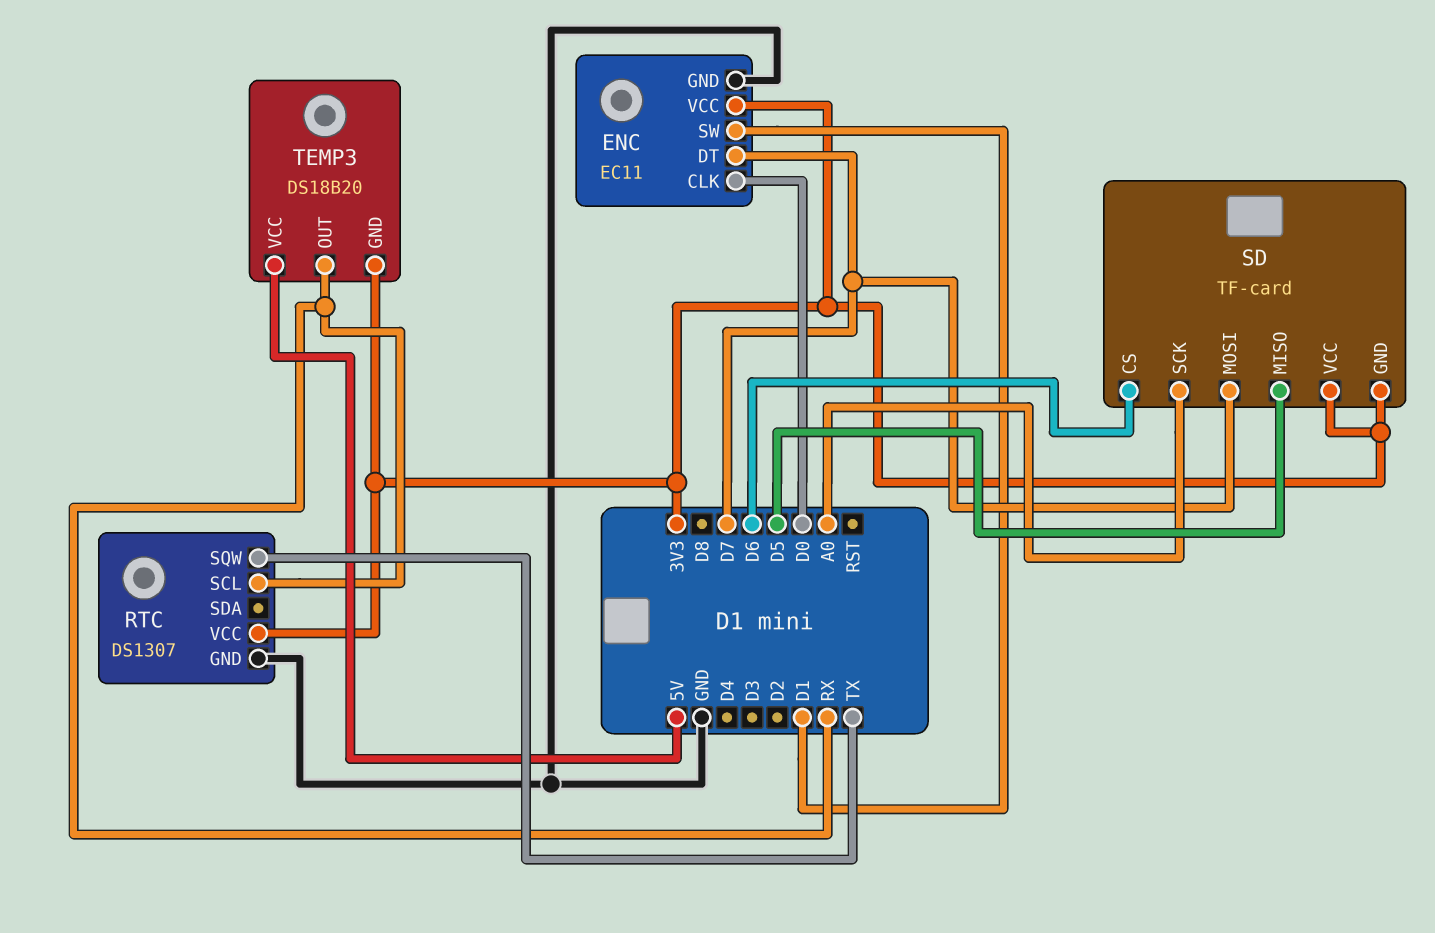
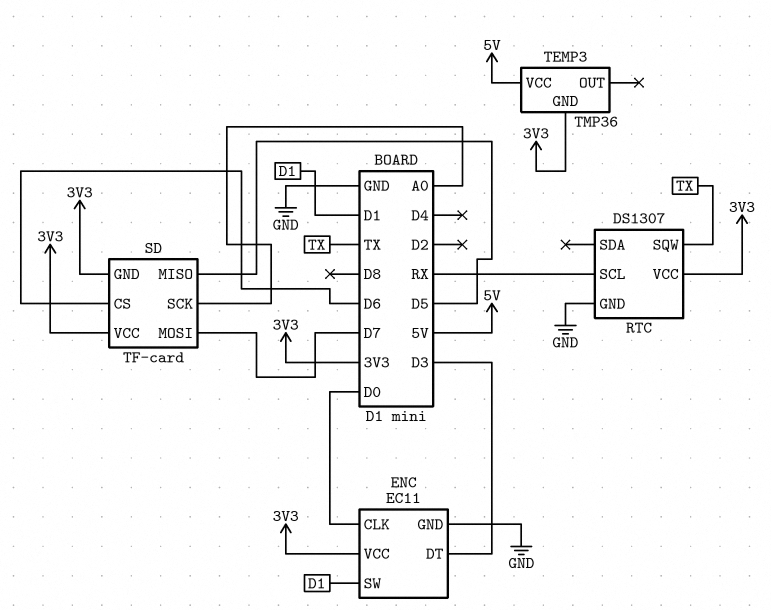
ENC pin DT: D7 -> D3
TEMP3: DS18B20 -> TMP36
TEMP3 pin OUT: RX -> none

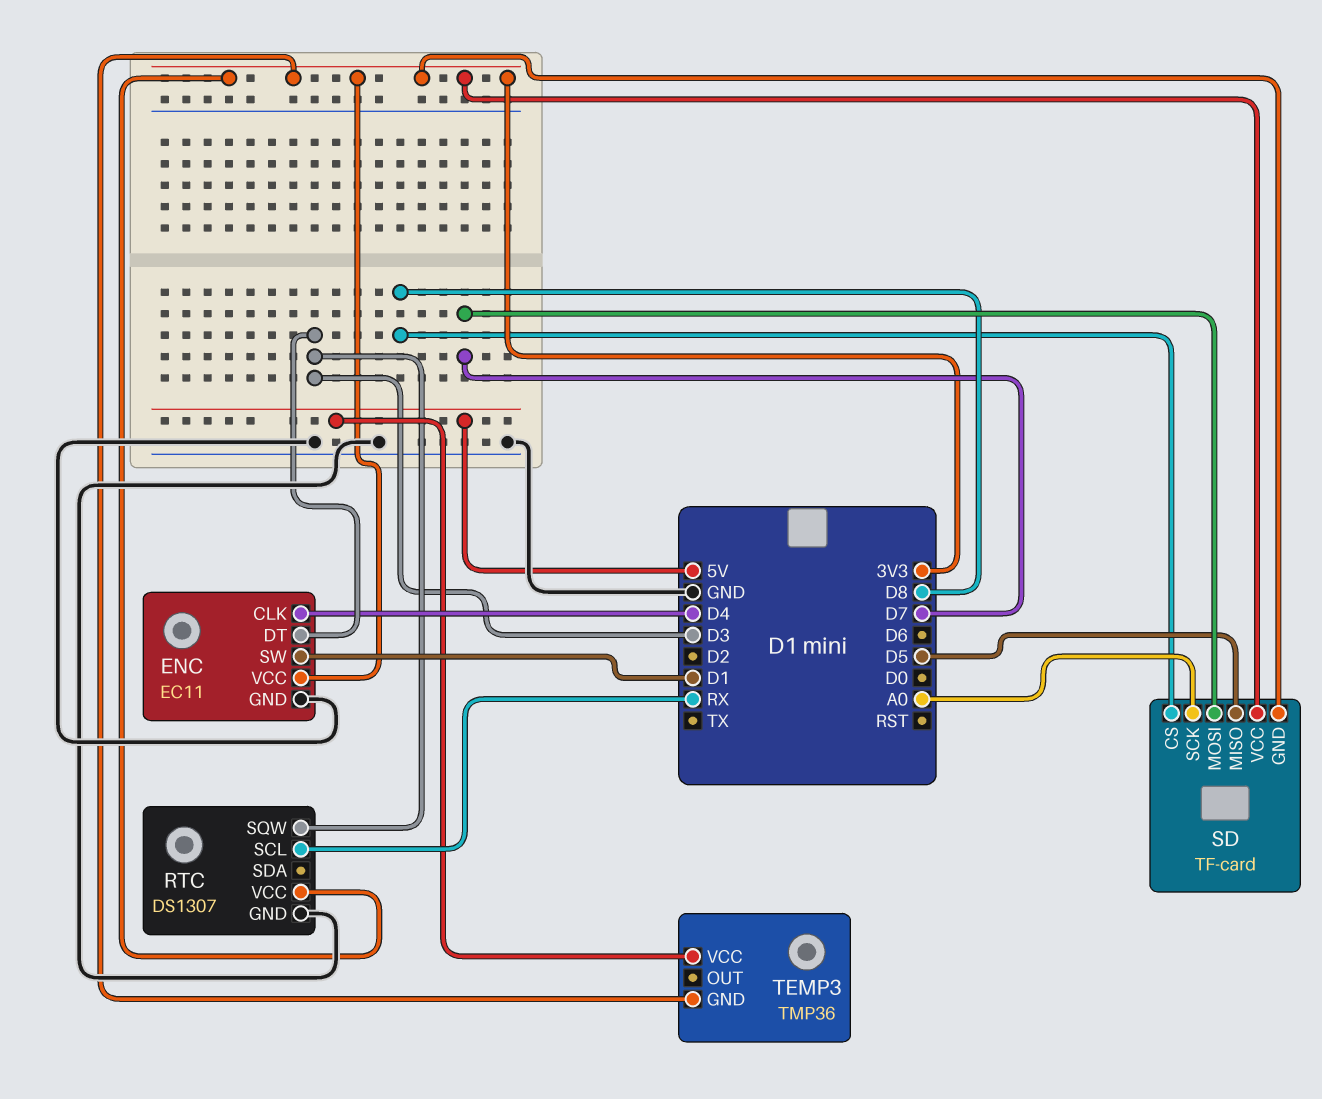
ENC pin CLK: D0 -> D4
RTC pin SQW: TX -> D3
SD pin CS: D6 -> D8

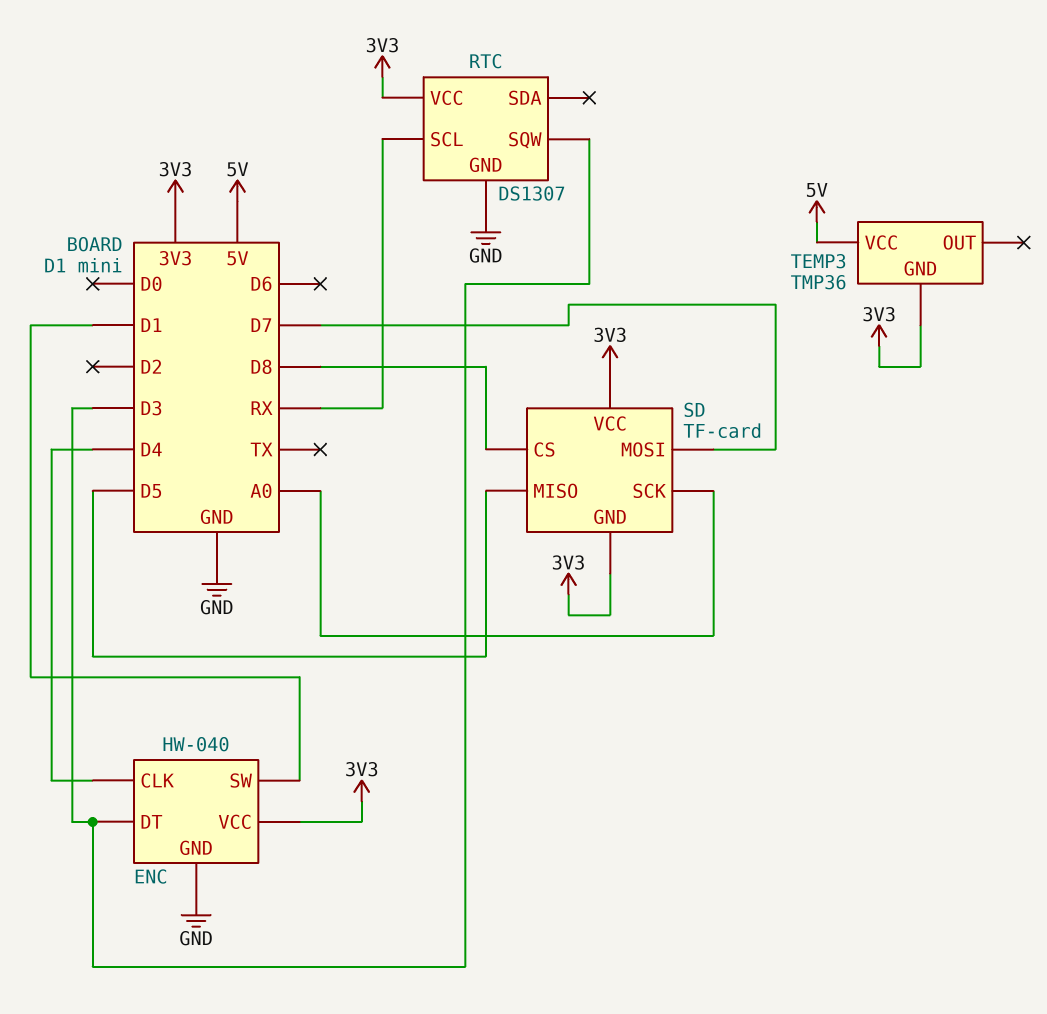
ENC: EC11 -> HW-040

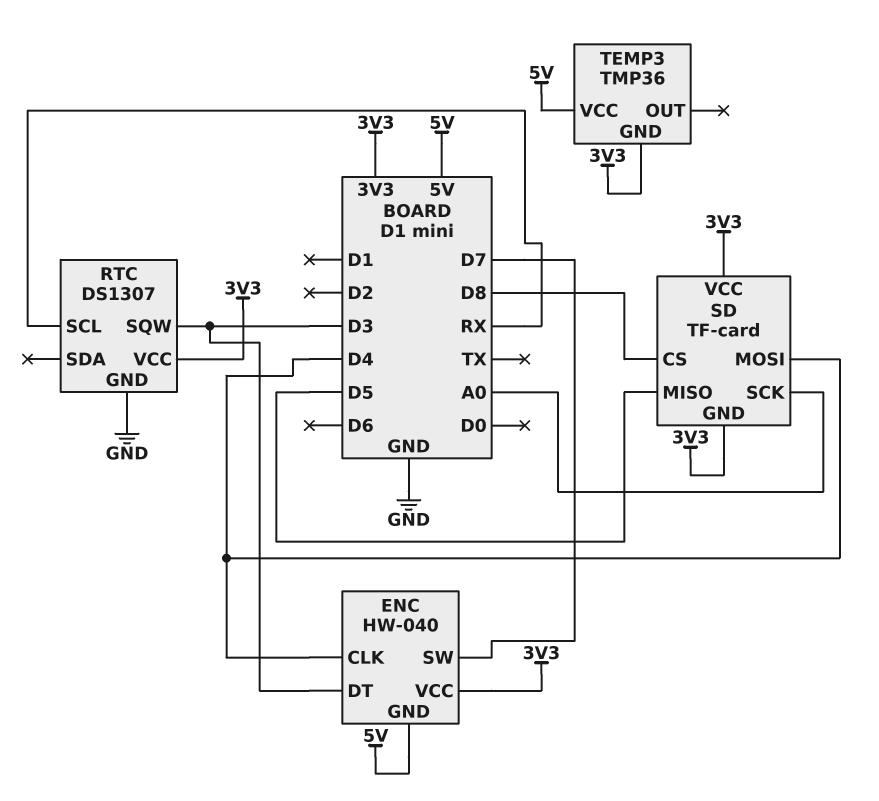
ENC pin GND: GND -> 5V
ENC pin SW: D1 -> D7
SD pin MOSI: D7 -> D4

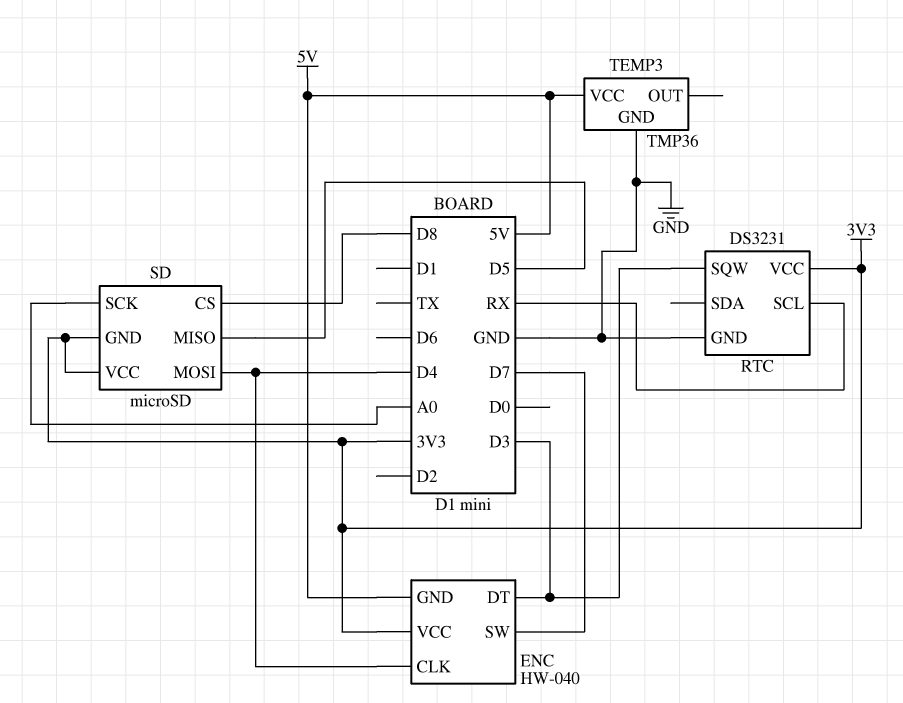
RTC: DS1307 -> DS3231
SD: TF-card -> microSD
TEMP3 pin GND: 3V3 -> GND

